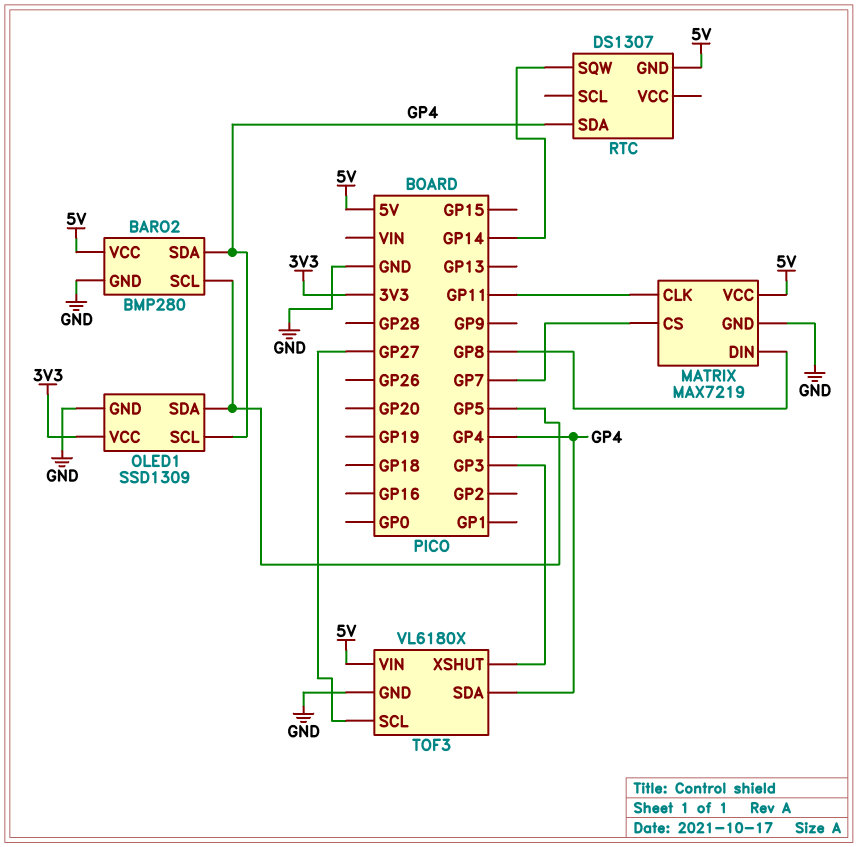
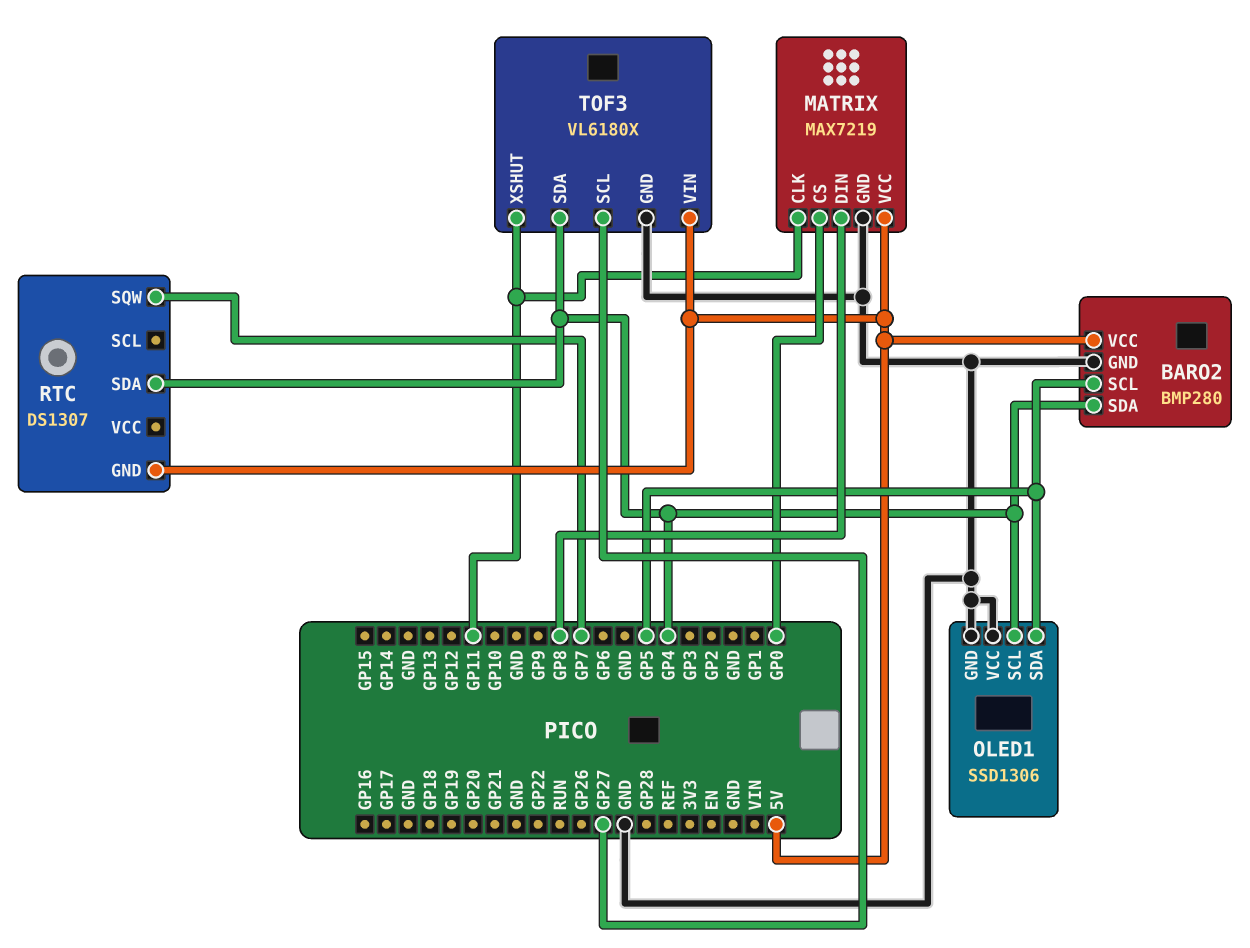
MATRIX pin CS: GP7 -> GP0
OLED1: SSD1309 -> SSD1306
OLED1 pin VCC: 3V3 -> GND
RTC pin SQW: GP14 -> GP7
TOF3 pin XSHUT: GP3 -> GP11

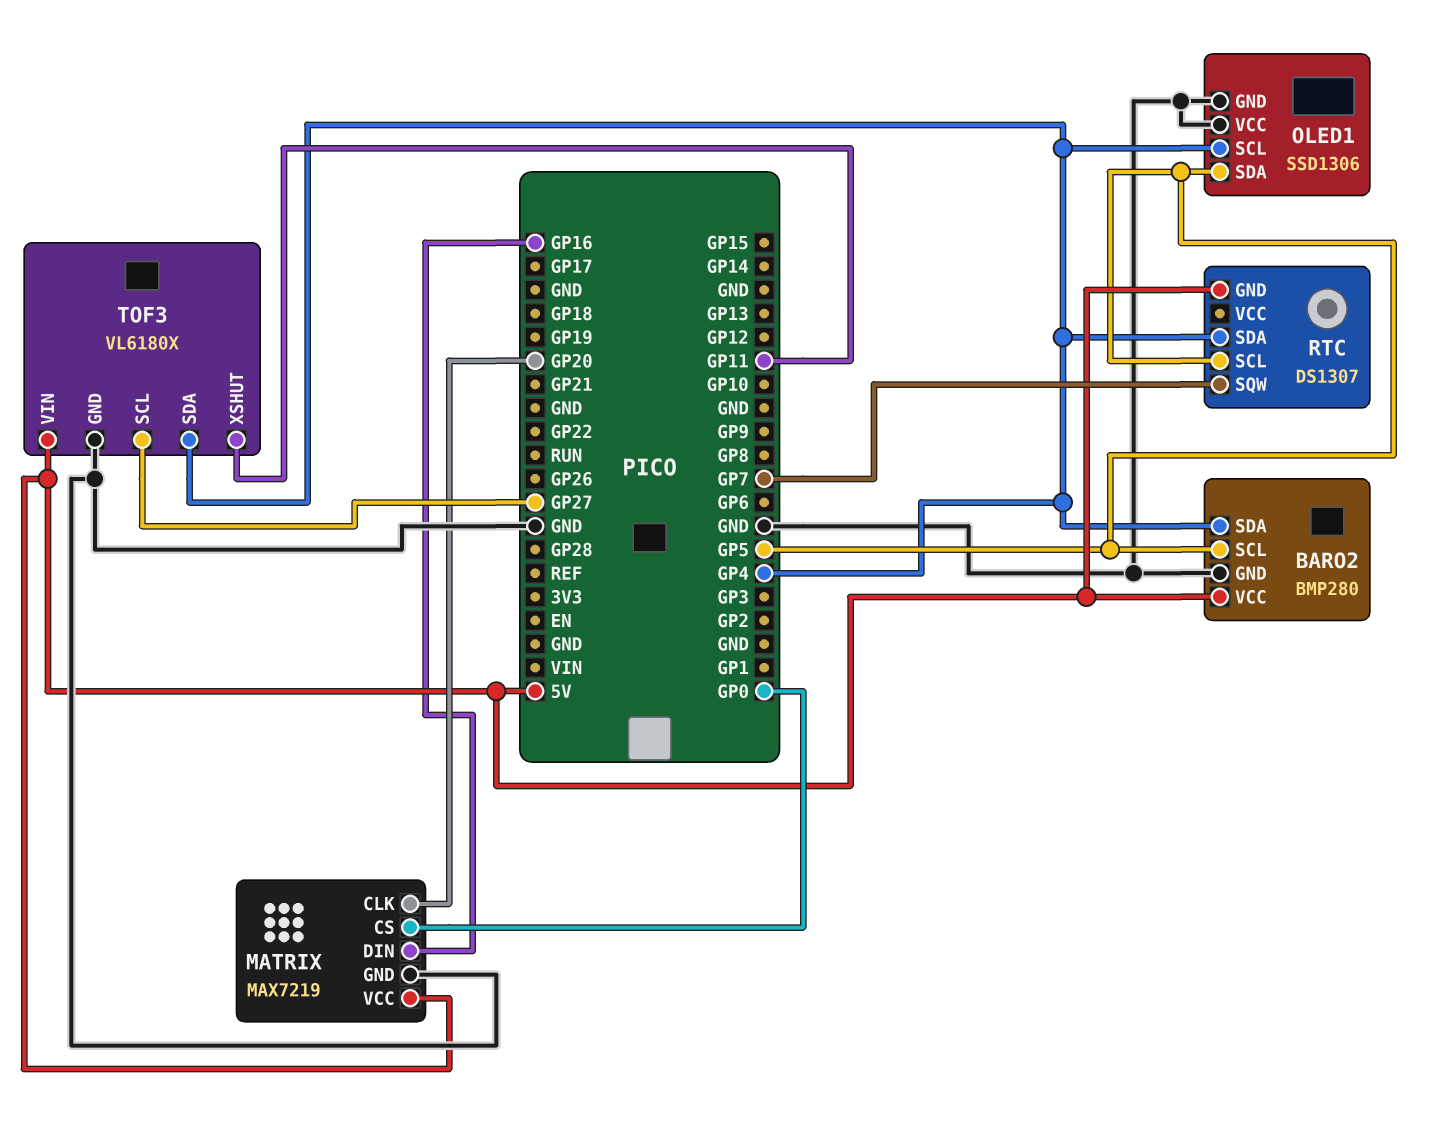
MATRIX pin CLK: GP11 -> GP20
MATRIX pin DIN: GP8 -> GP16
RTC pin SCL: none -> GP5

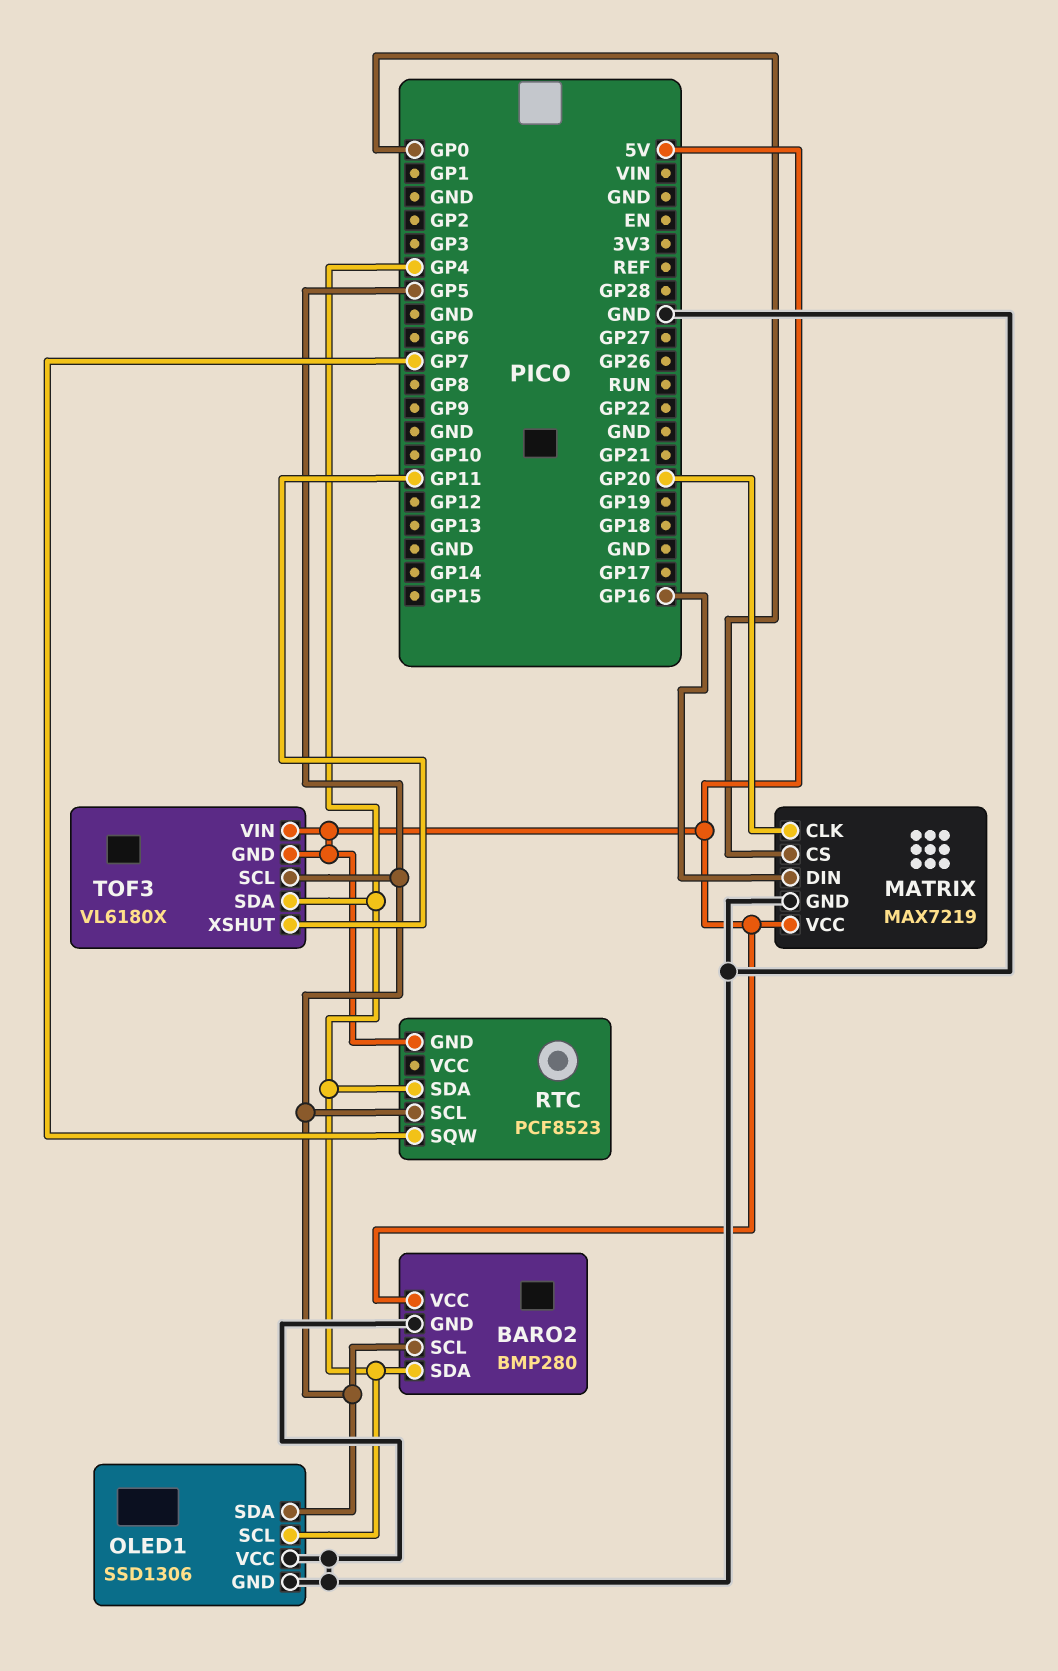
RTC: DS1307 -> PCF8523
TOF3 pin GND: GND -> 5V
TOF3 pin SCL: GP27 -> GP5

